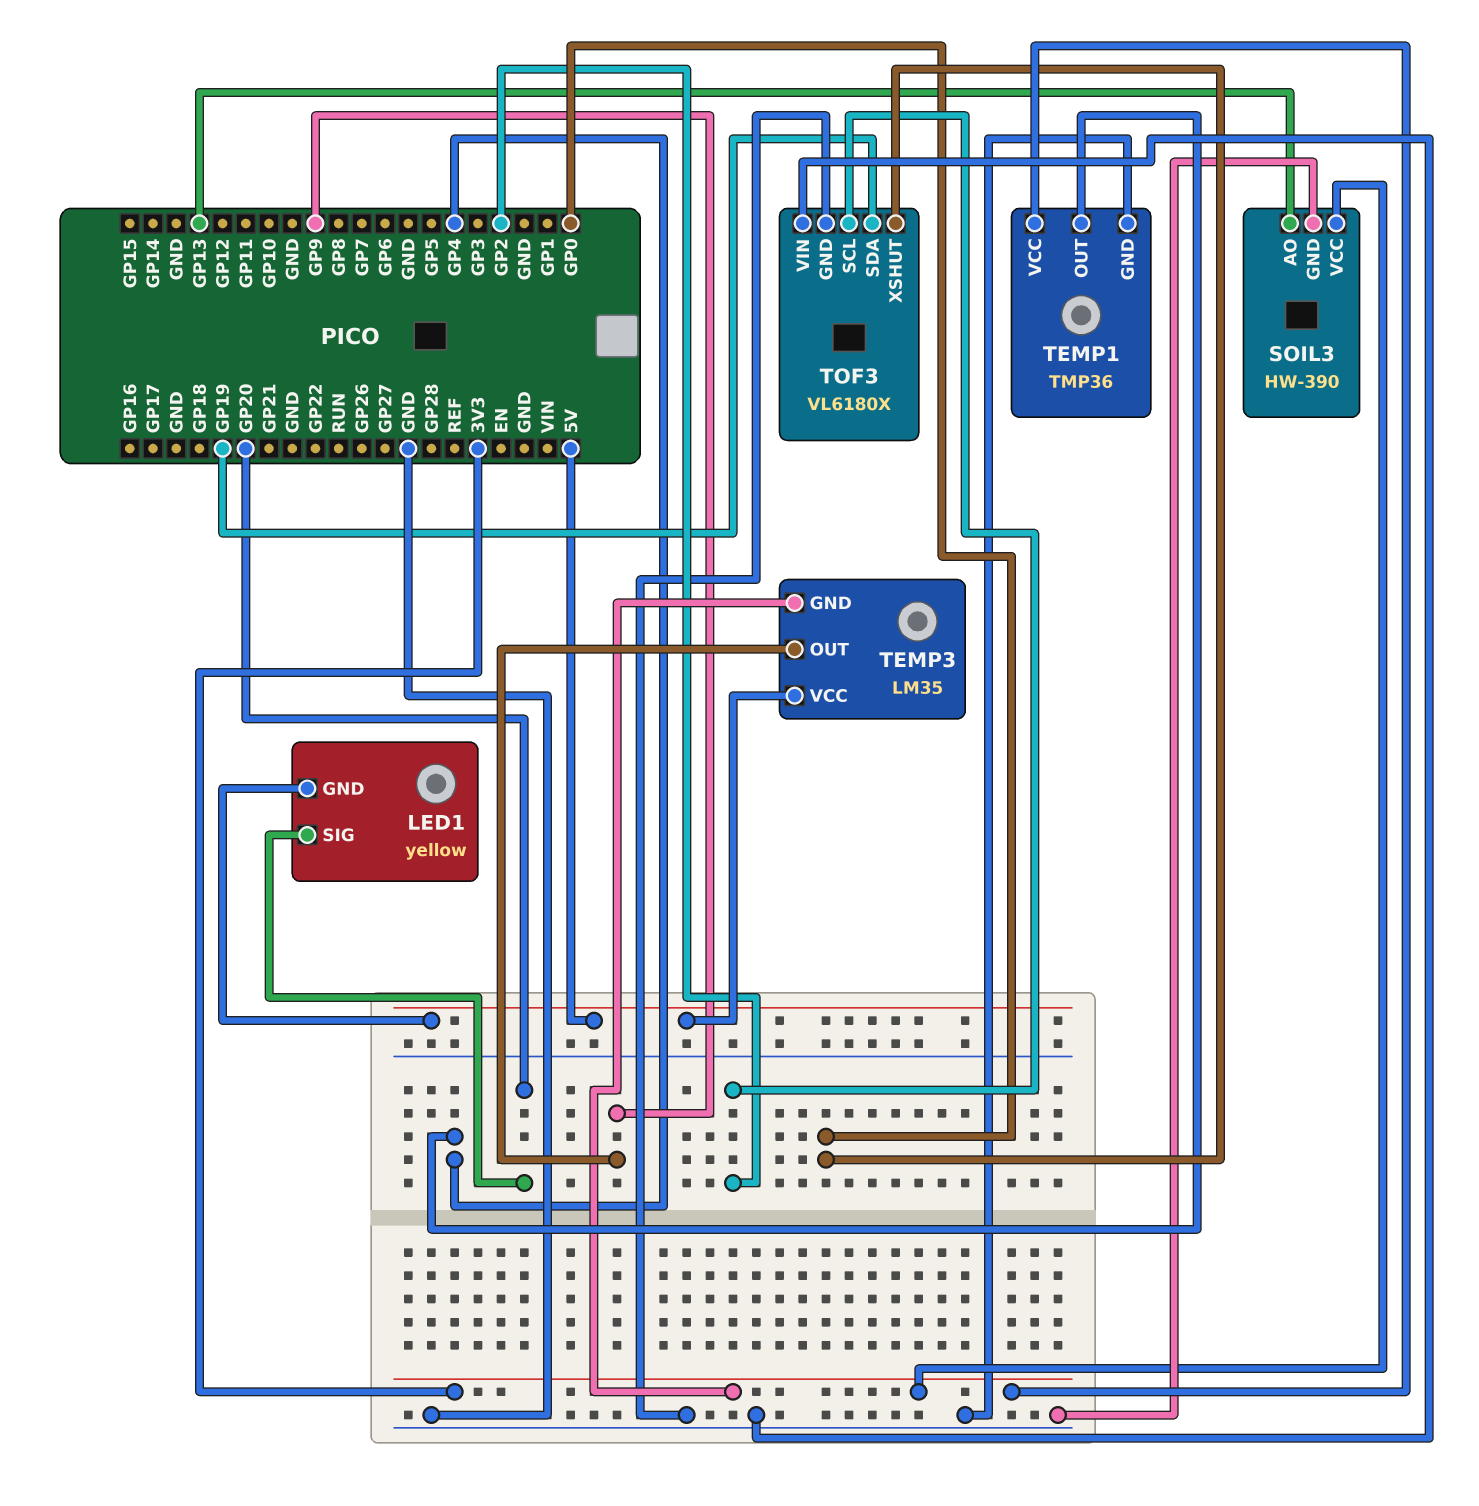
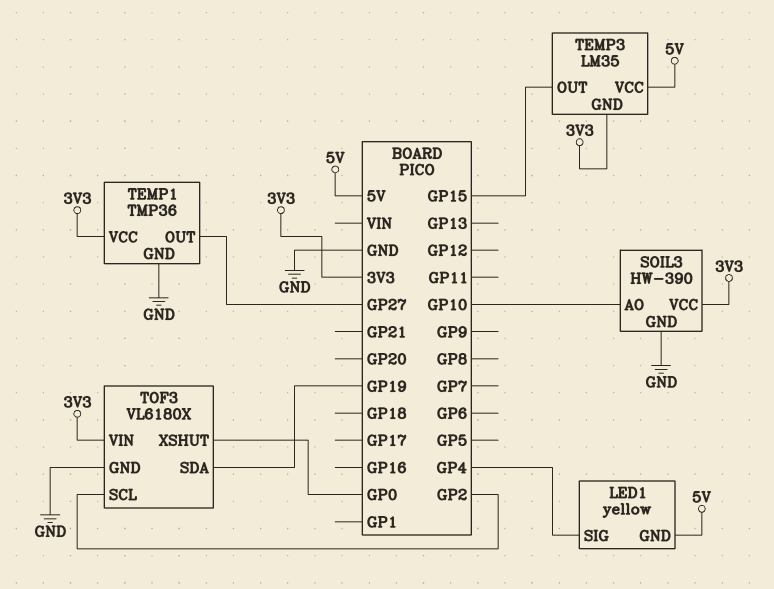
LED1 pin SIG: GP20 -> GP4
SOIL3 pin AO: GP13 -> GP10
TEMP1 pin OUT: GP4 -> GP27
TEMP3 pin OUT: GP9 -> GP15
TOF3 pin VIN: GND -> 3V3

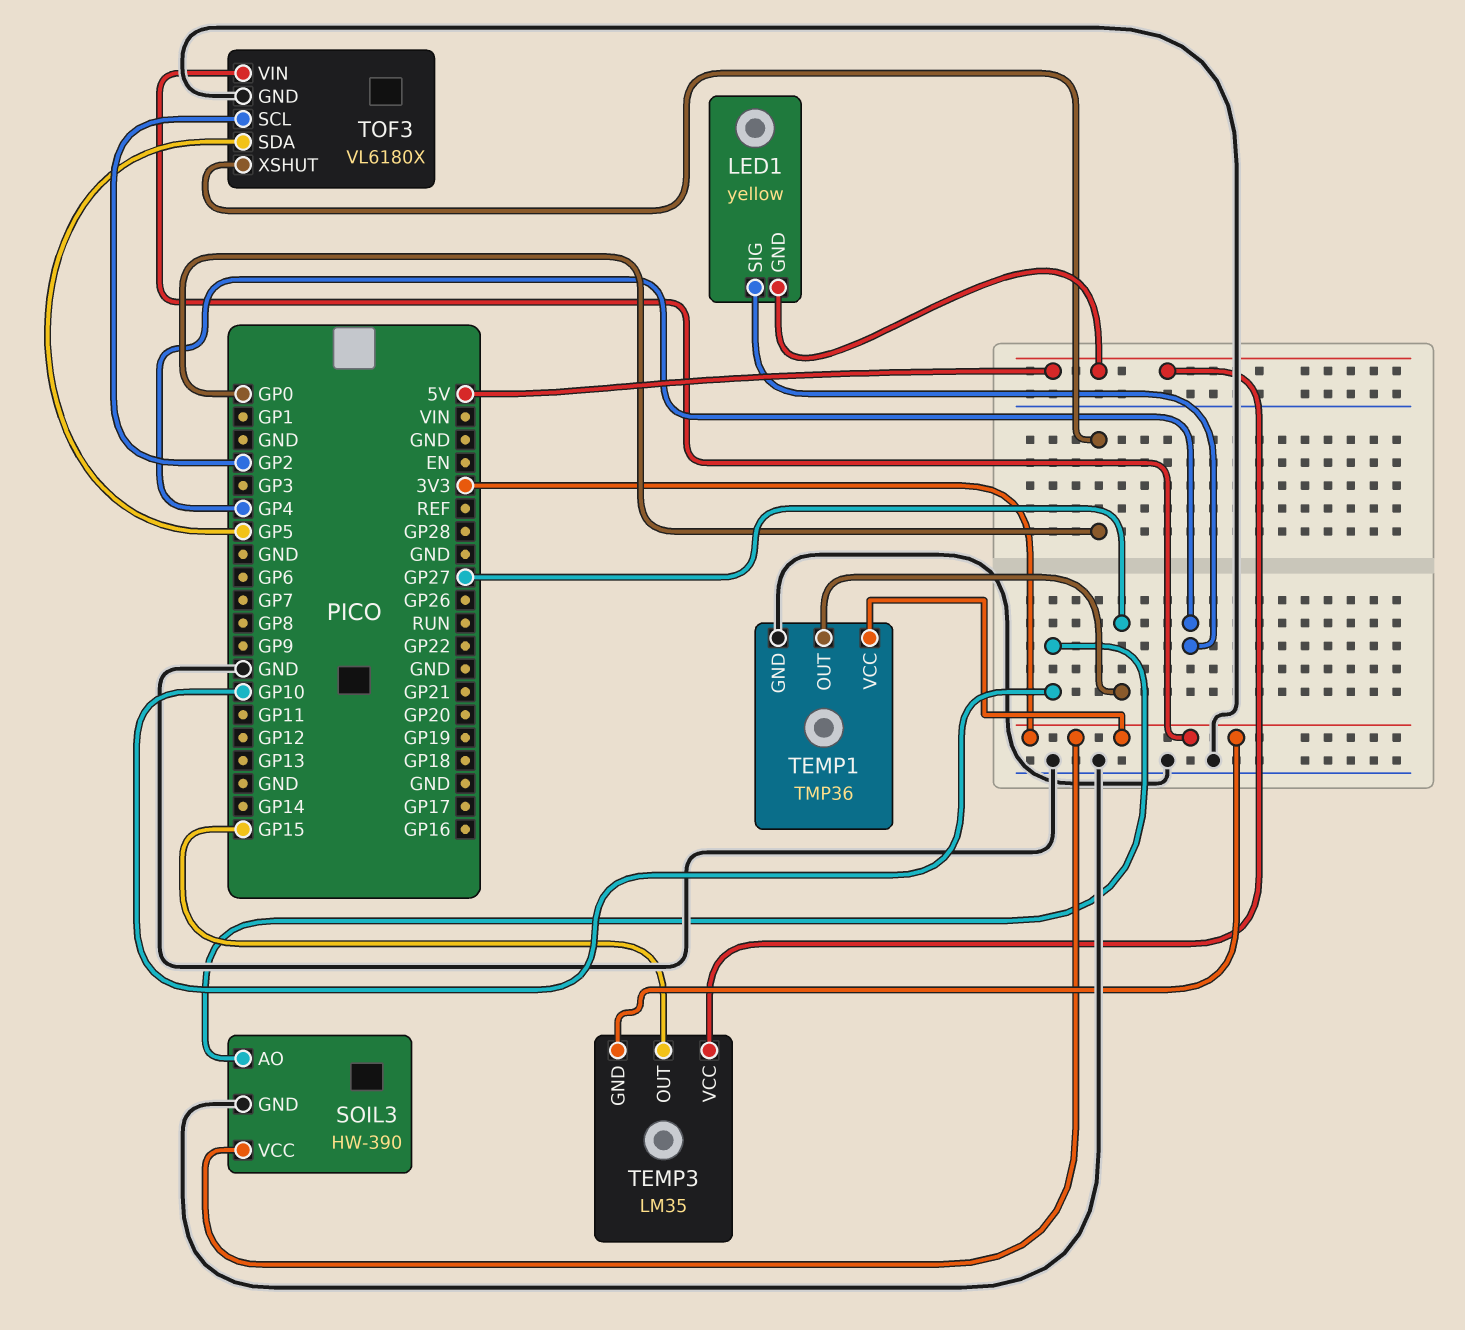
TOF3 pin SDA: GP19 -> GP5

